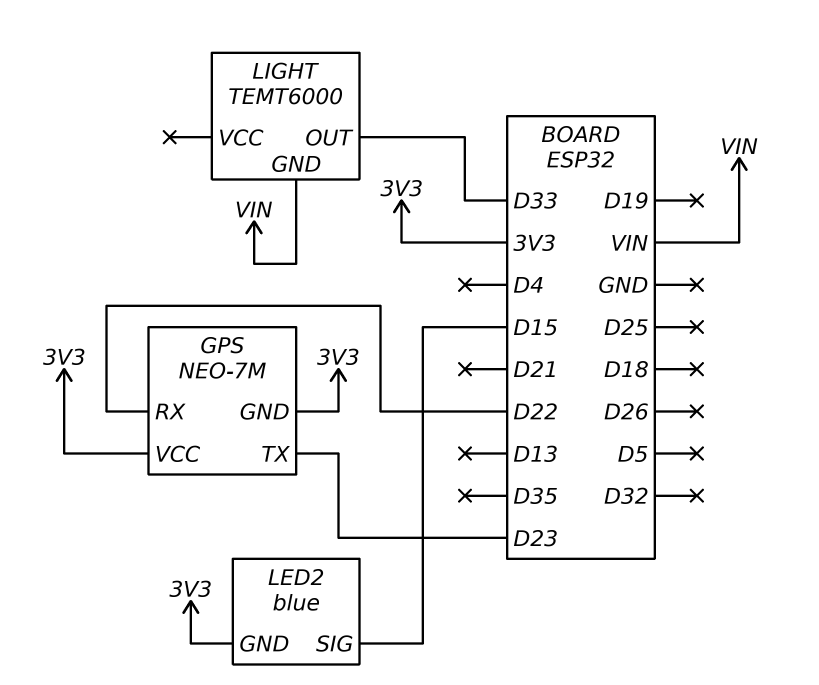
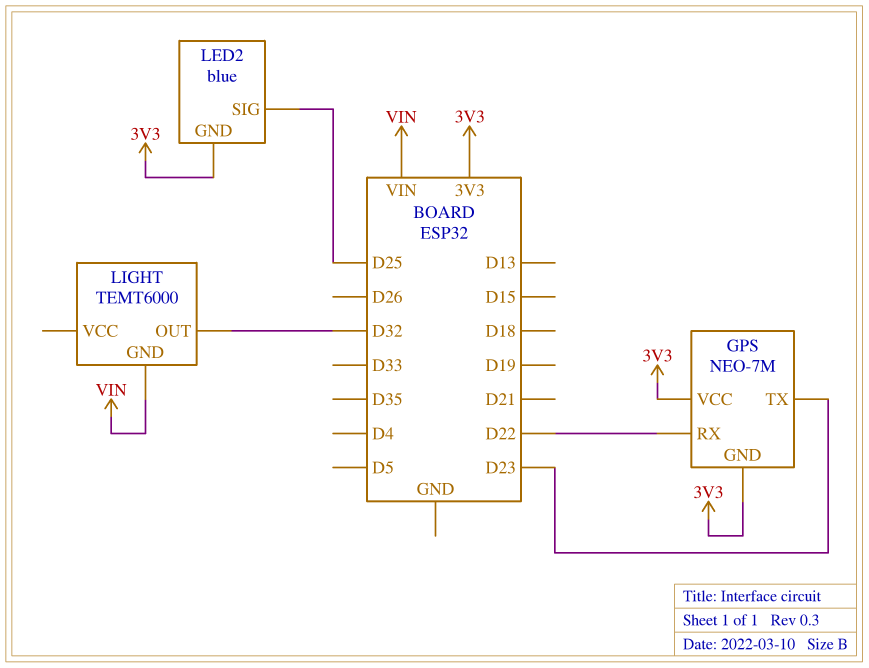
LED2 pin SIG: D15 -> D25
LIGHT pin OUT: D33 -> D32

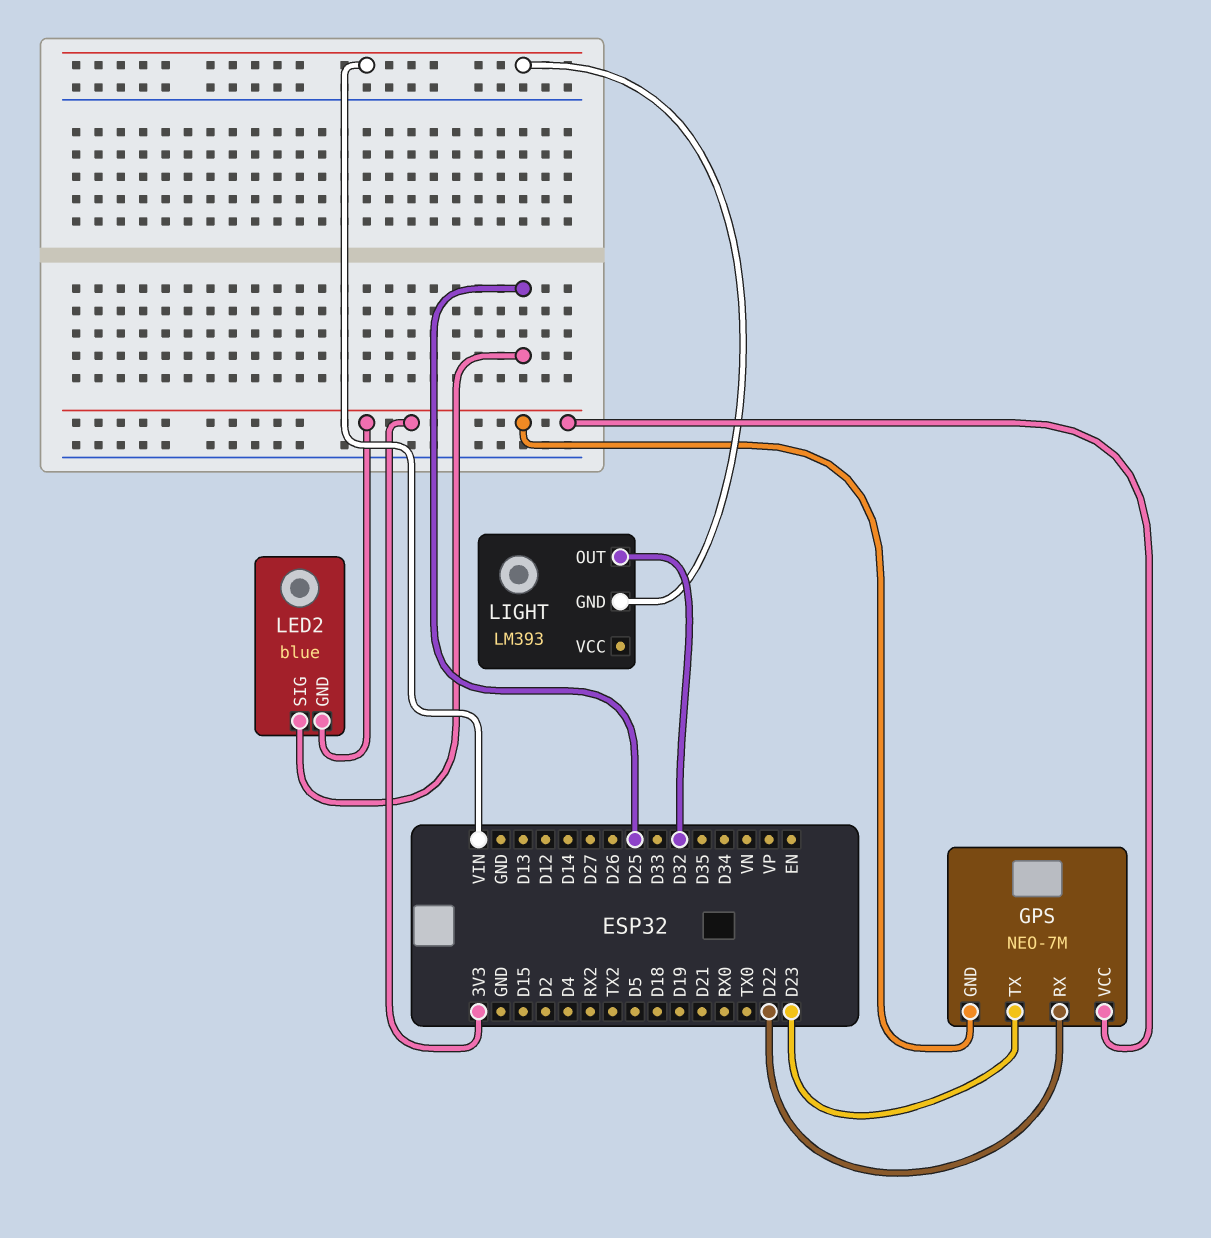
LIGHT: TEMT6000 -> LM393

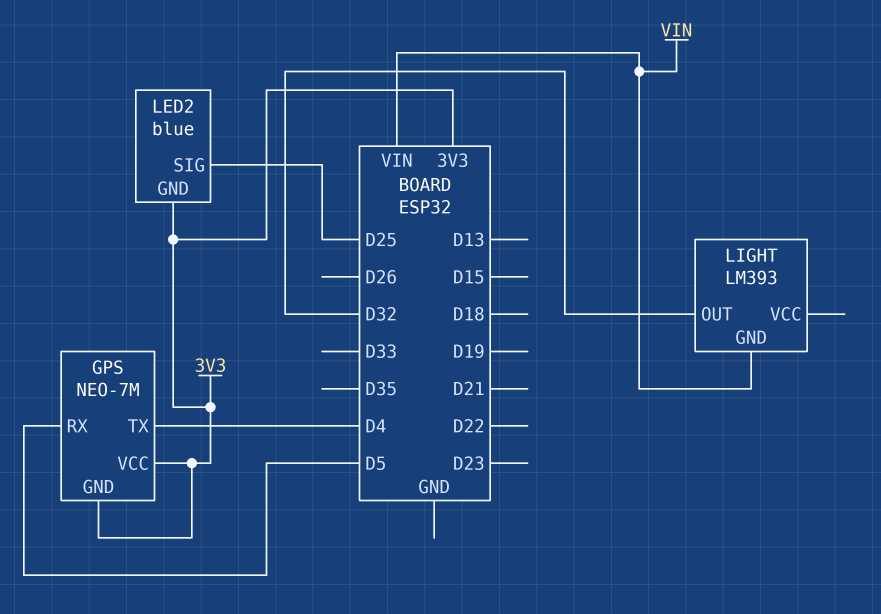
GPS pin RX: D22 -> D5
GPS pin TX: D23 -> D4

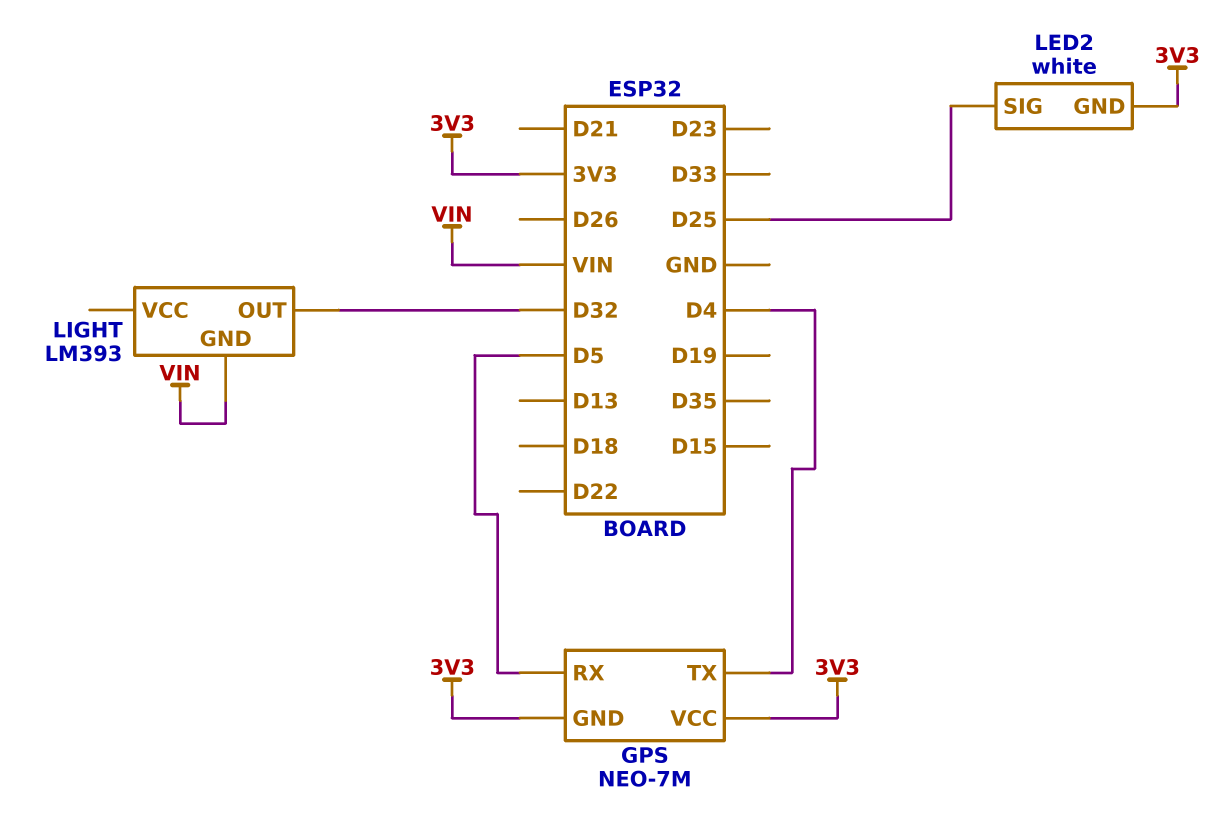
LED2: blue -> white

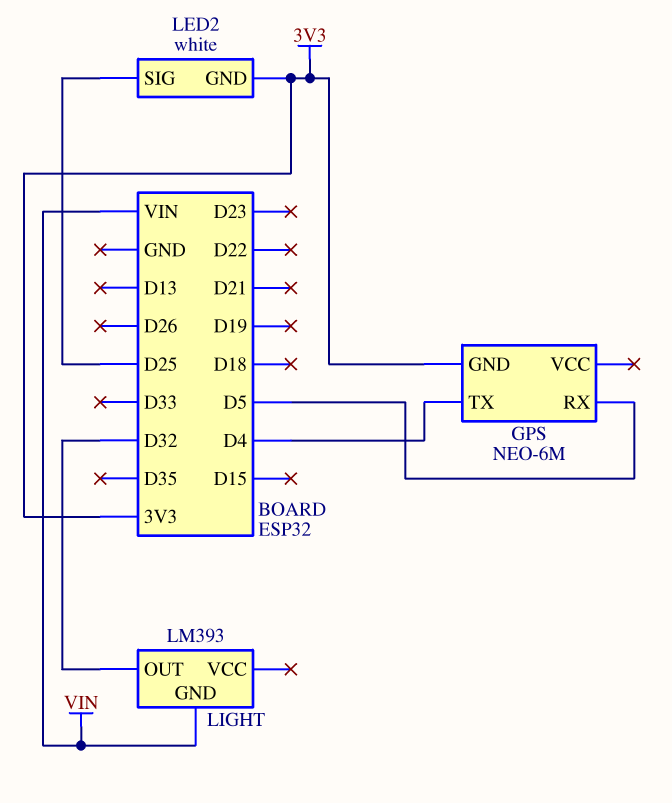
GPS: NEO-7M -> NEO-6M
GPS pin VCC: 3V3 -> none

